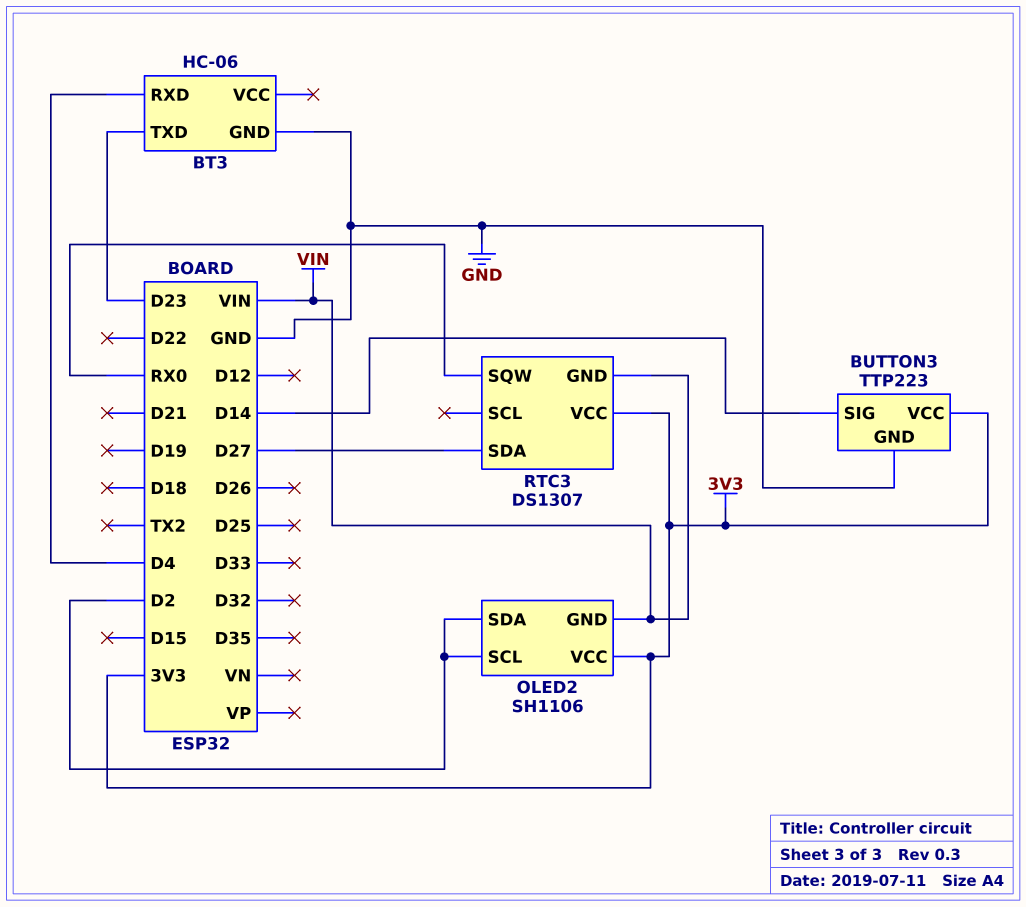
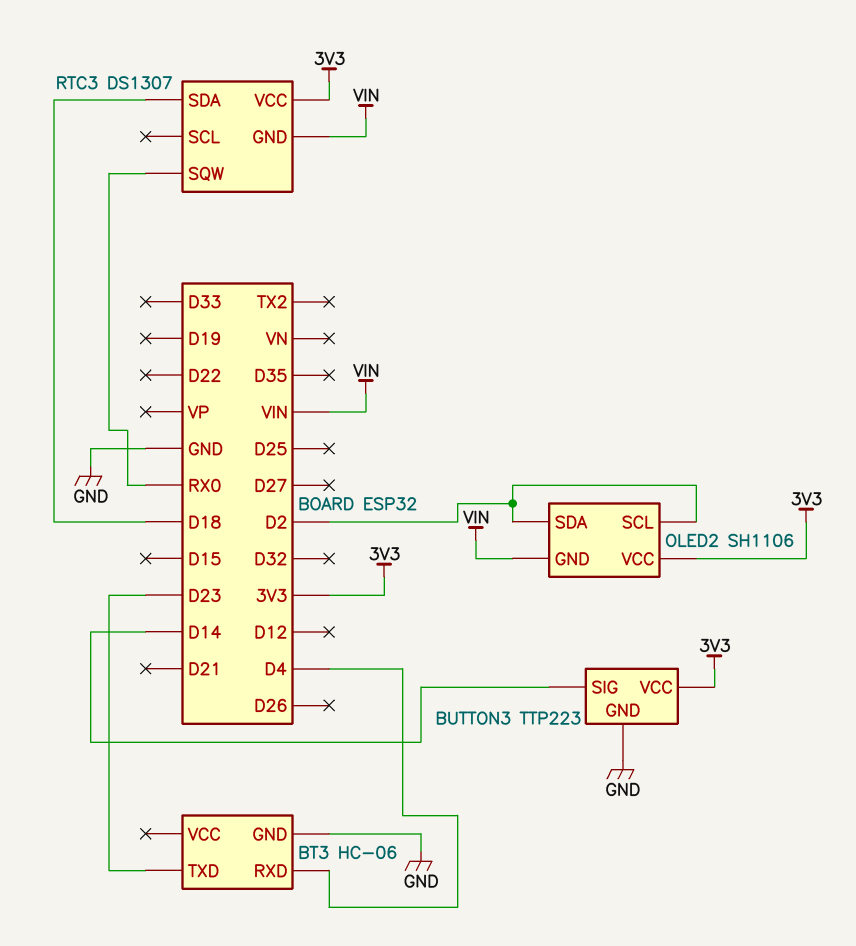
RTC3 pin SDA: D27 -> D18

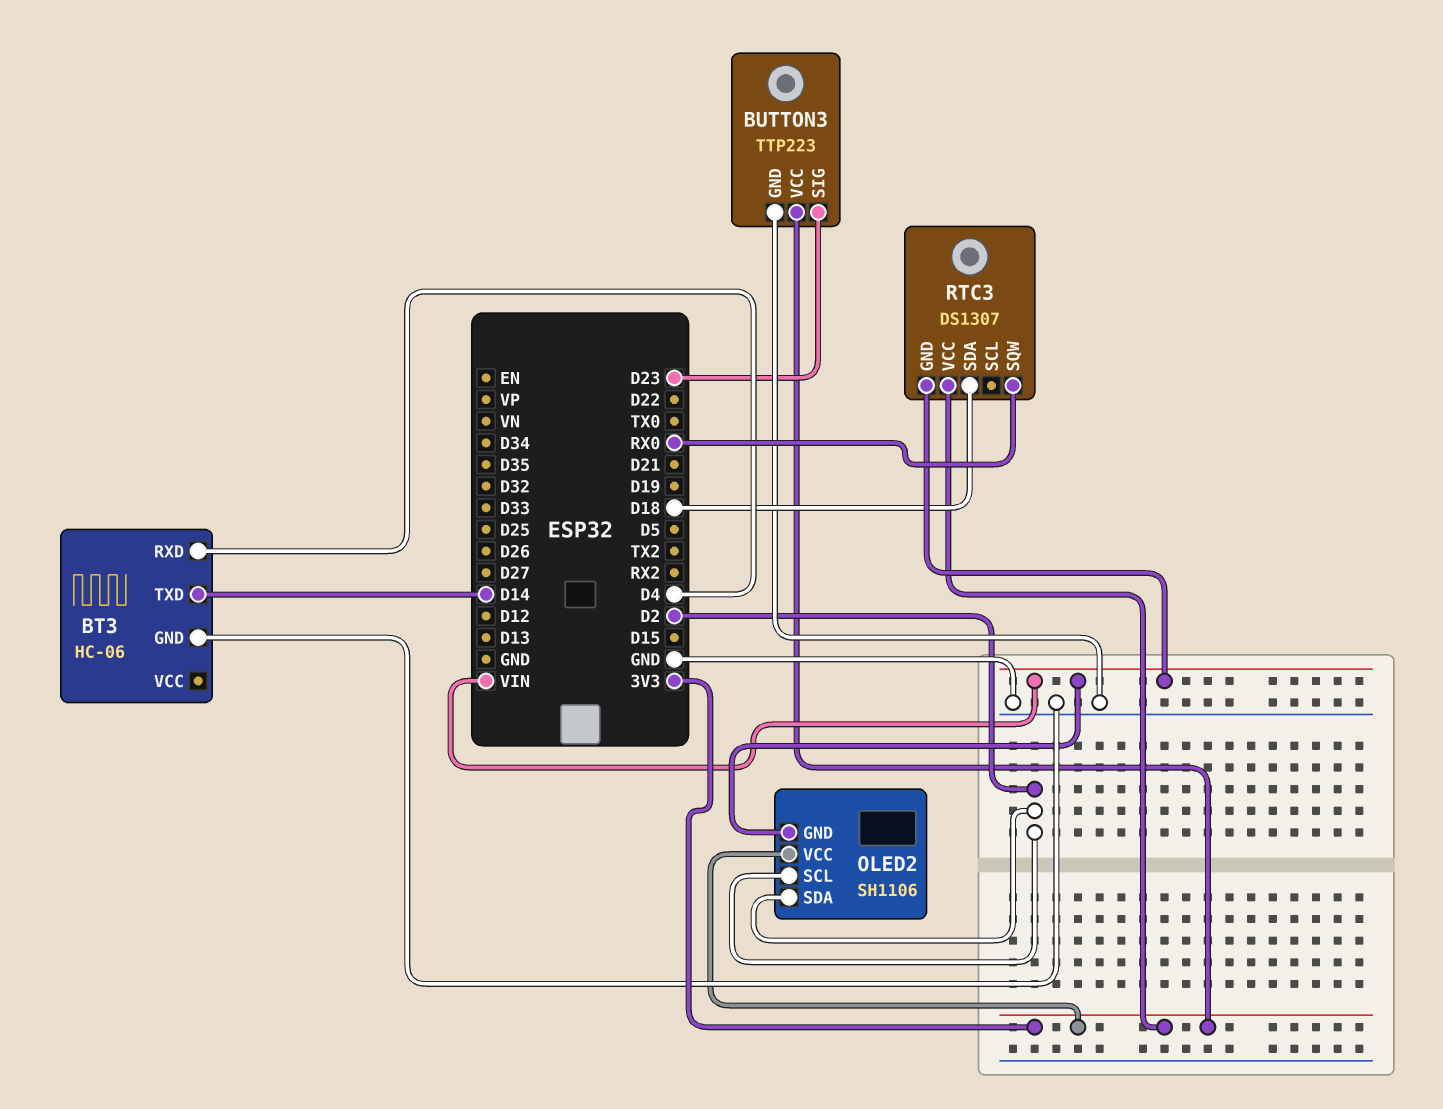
BT3 pin TXD: D23 -> D14
BUTTON3 pin SIG: D14 -> D23

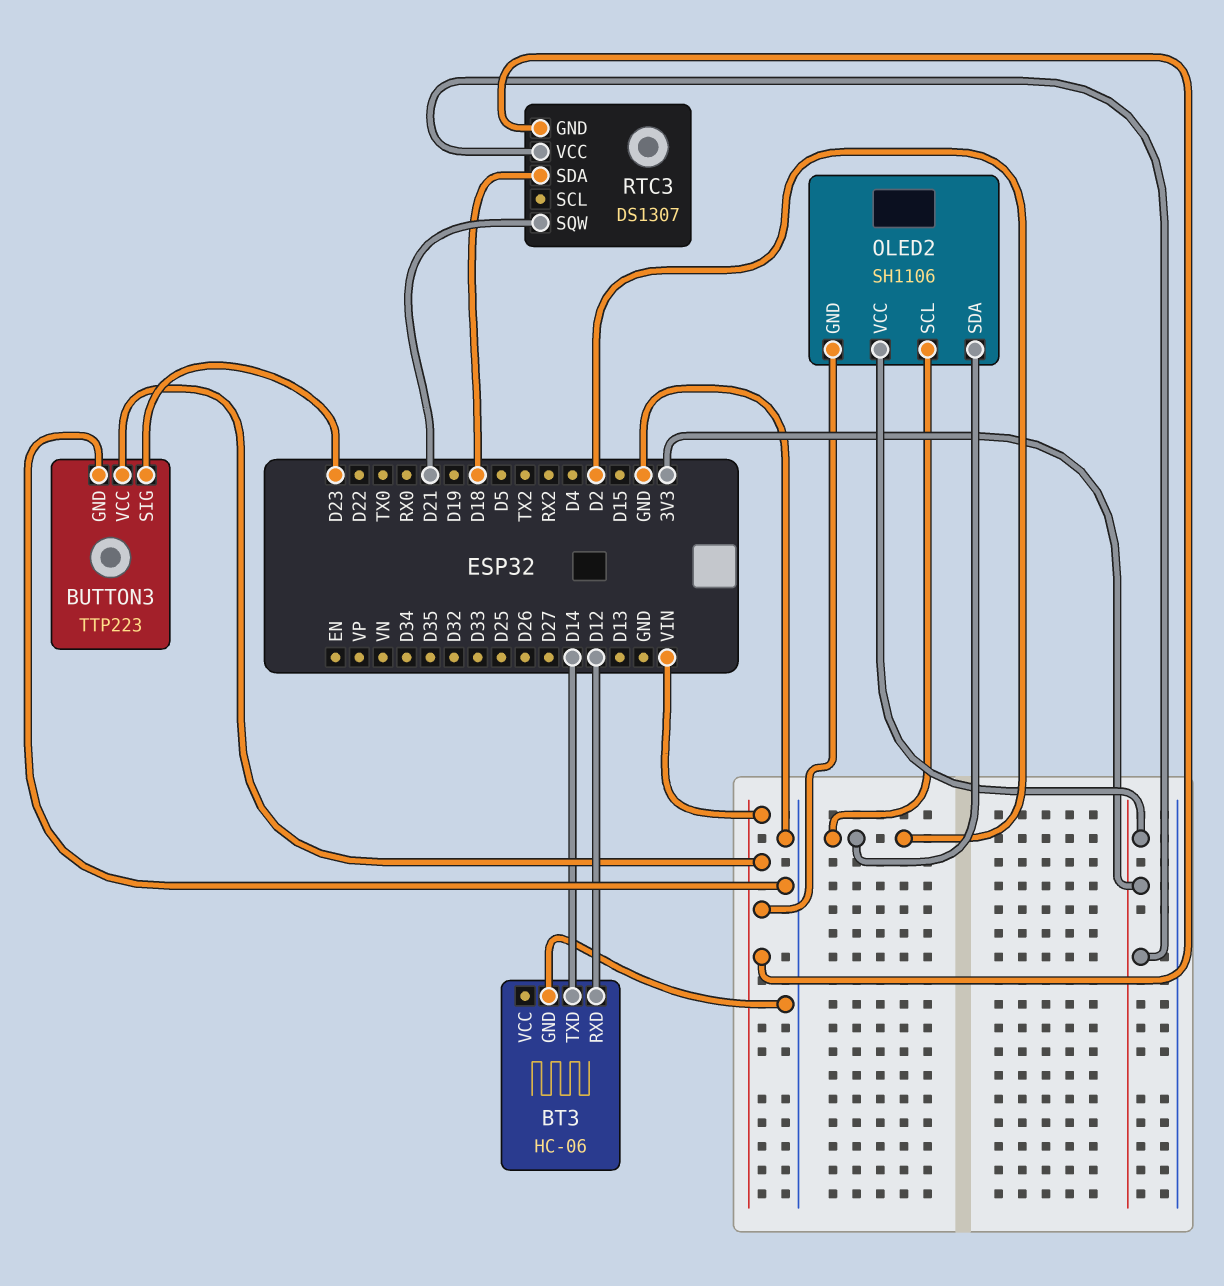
BT3 pin RXD: D4 -> D12
BUTTON3 pin VCC: 3V3 -> VIN
RTC3 pin SQW: RX0 -> D21

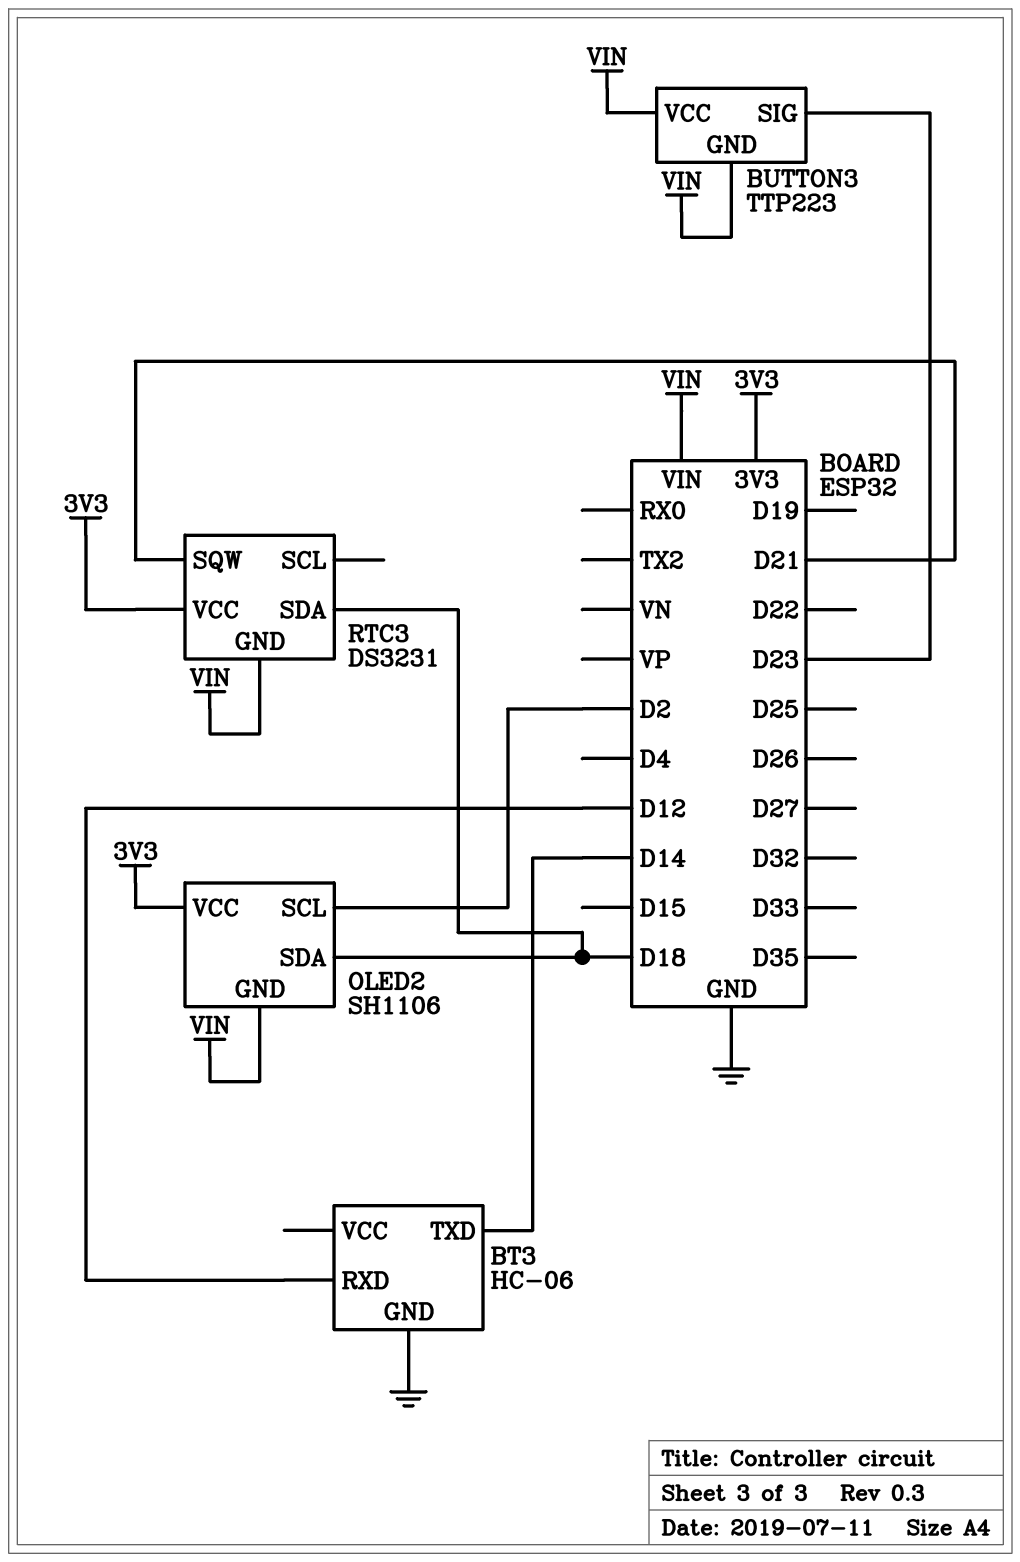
BUTTON3 pin GND: GND -> VIN
OLED2 pin SDA: D2 -> D18
RTC3: DS1307 -> DS3231

